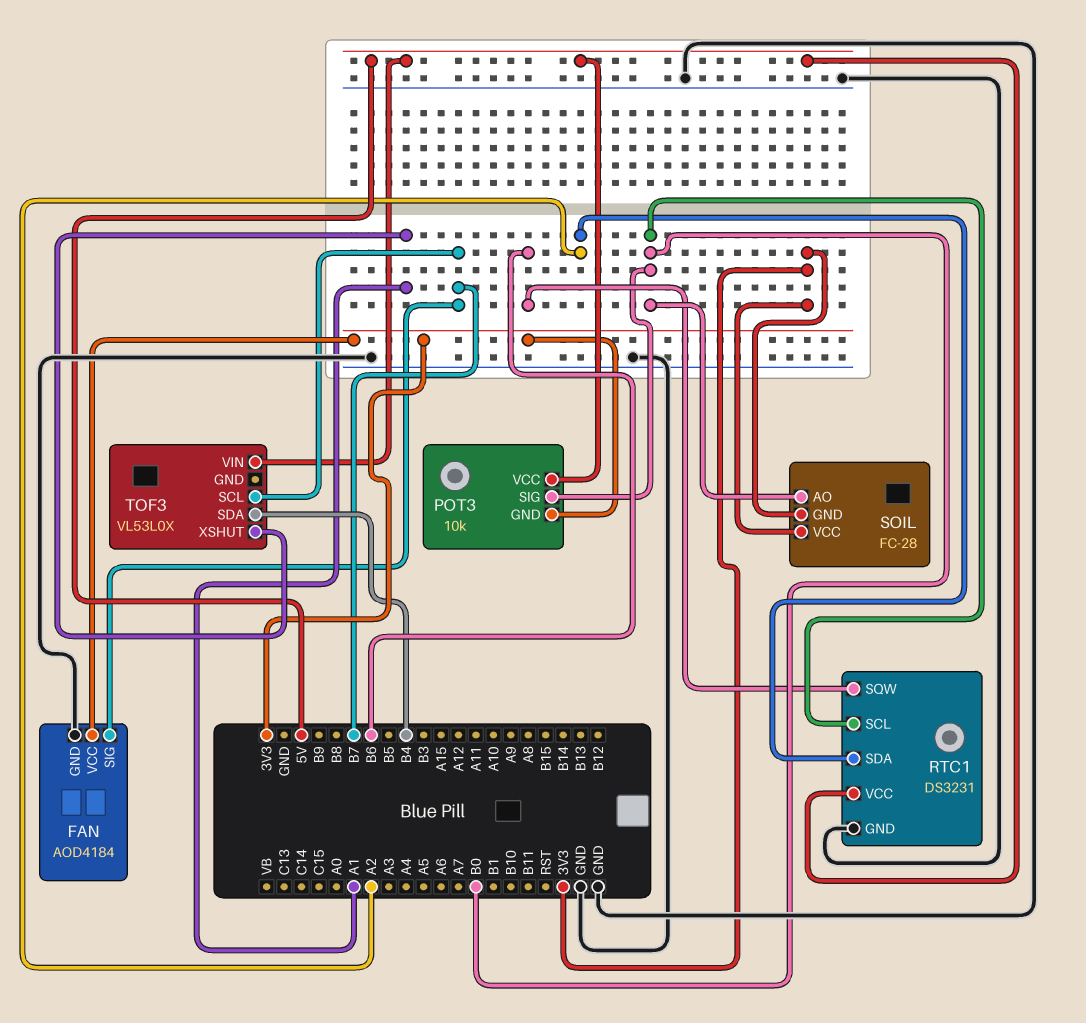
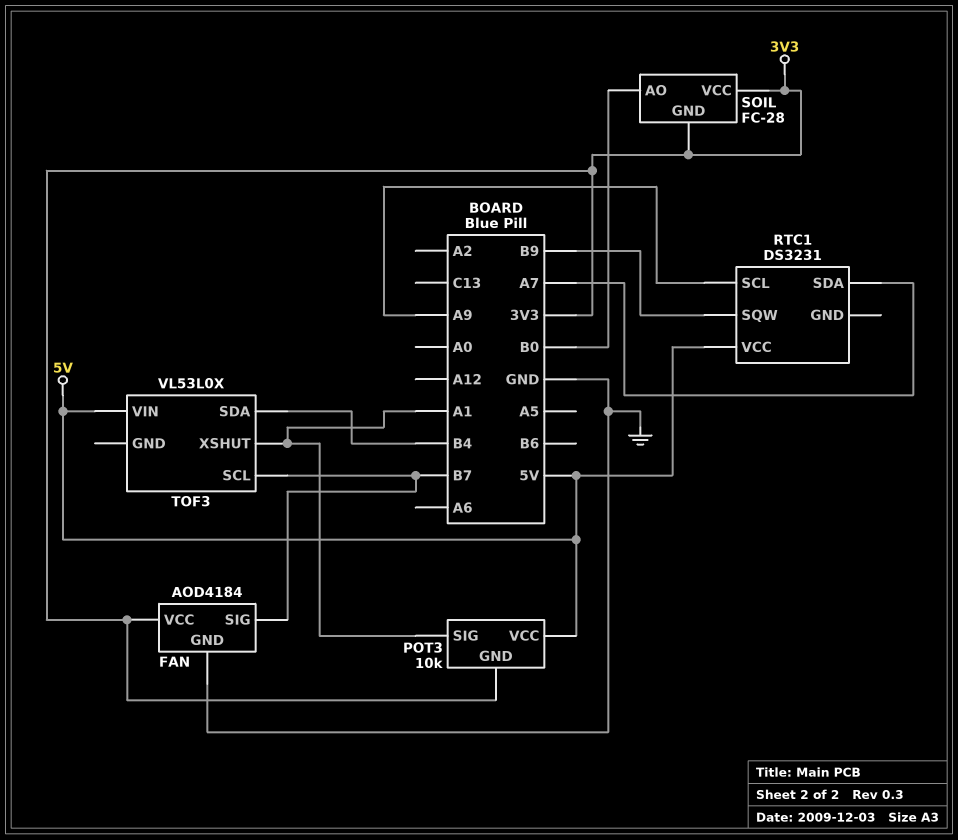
POT3 pin SIG: B0 -> A1
RTC1 pin GND: GND -> none
RTC1 pin SCL: B0 -> A9
RTC1 pin SDA: A2 -> A7
RTC1 pin SQW: B6 -> B9

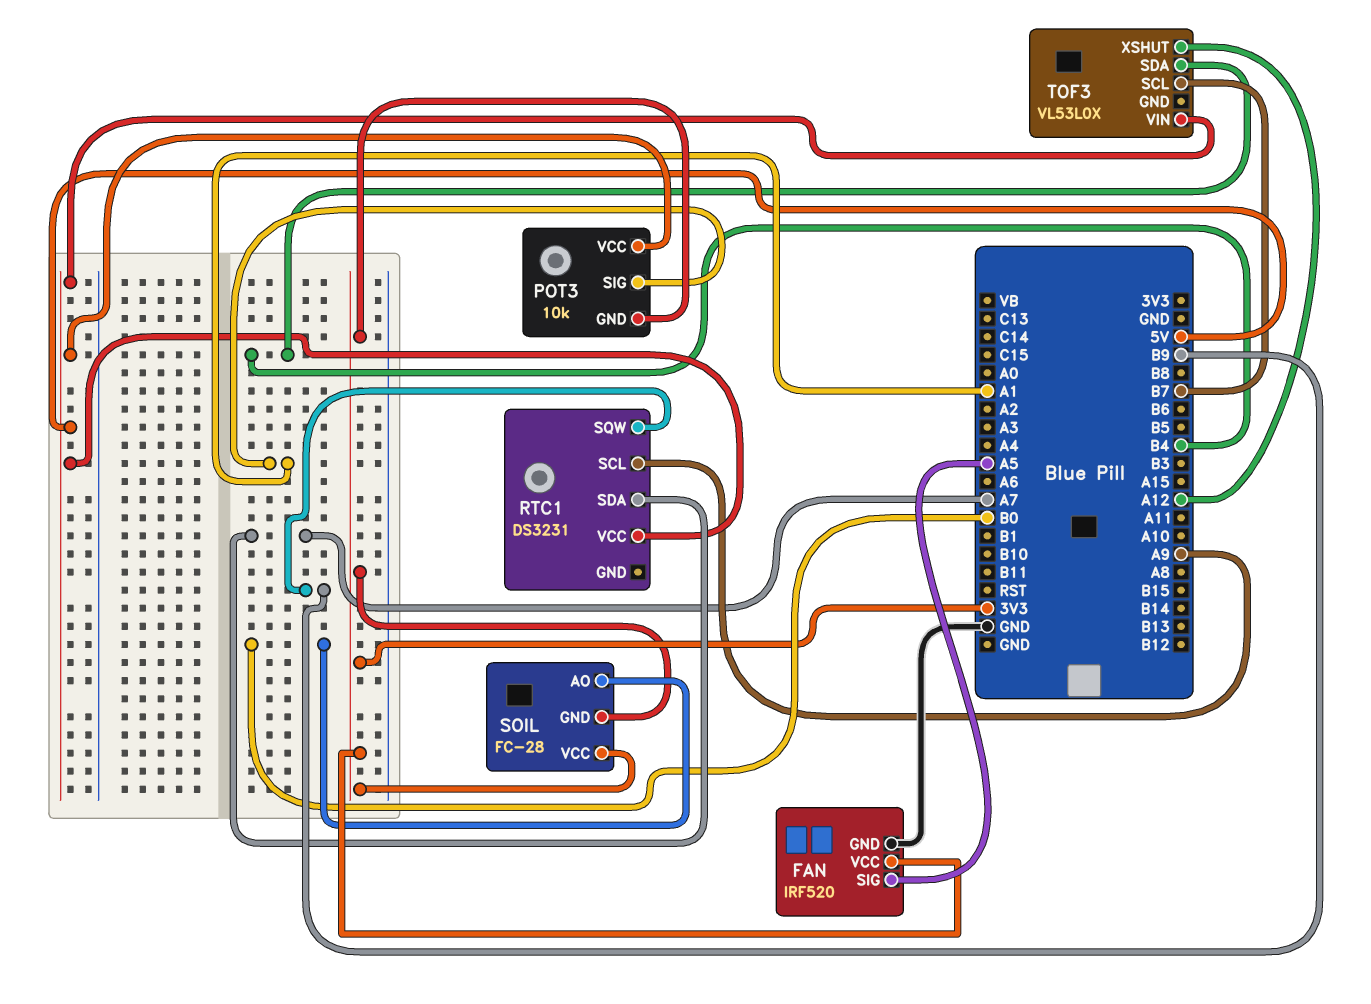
FAN: AOD4184 -> IRF520
FAN pin SIG: B7 -> A5
TOF3 pin XSHUT: A1 -> A12

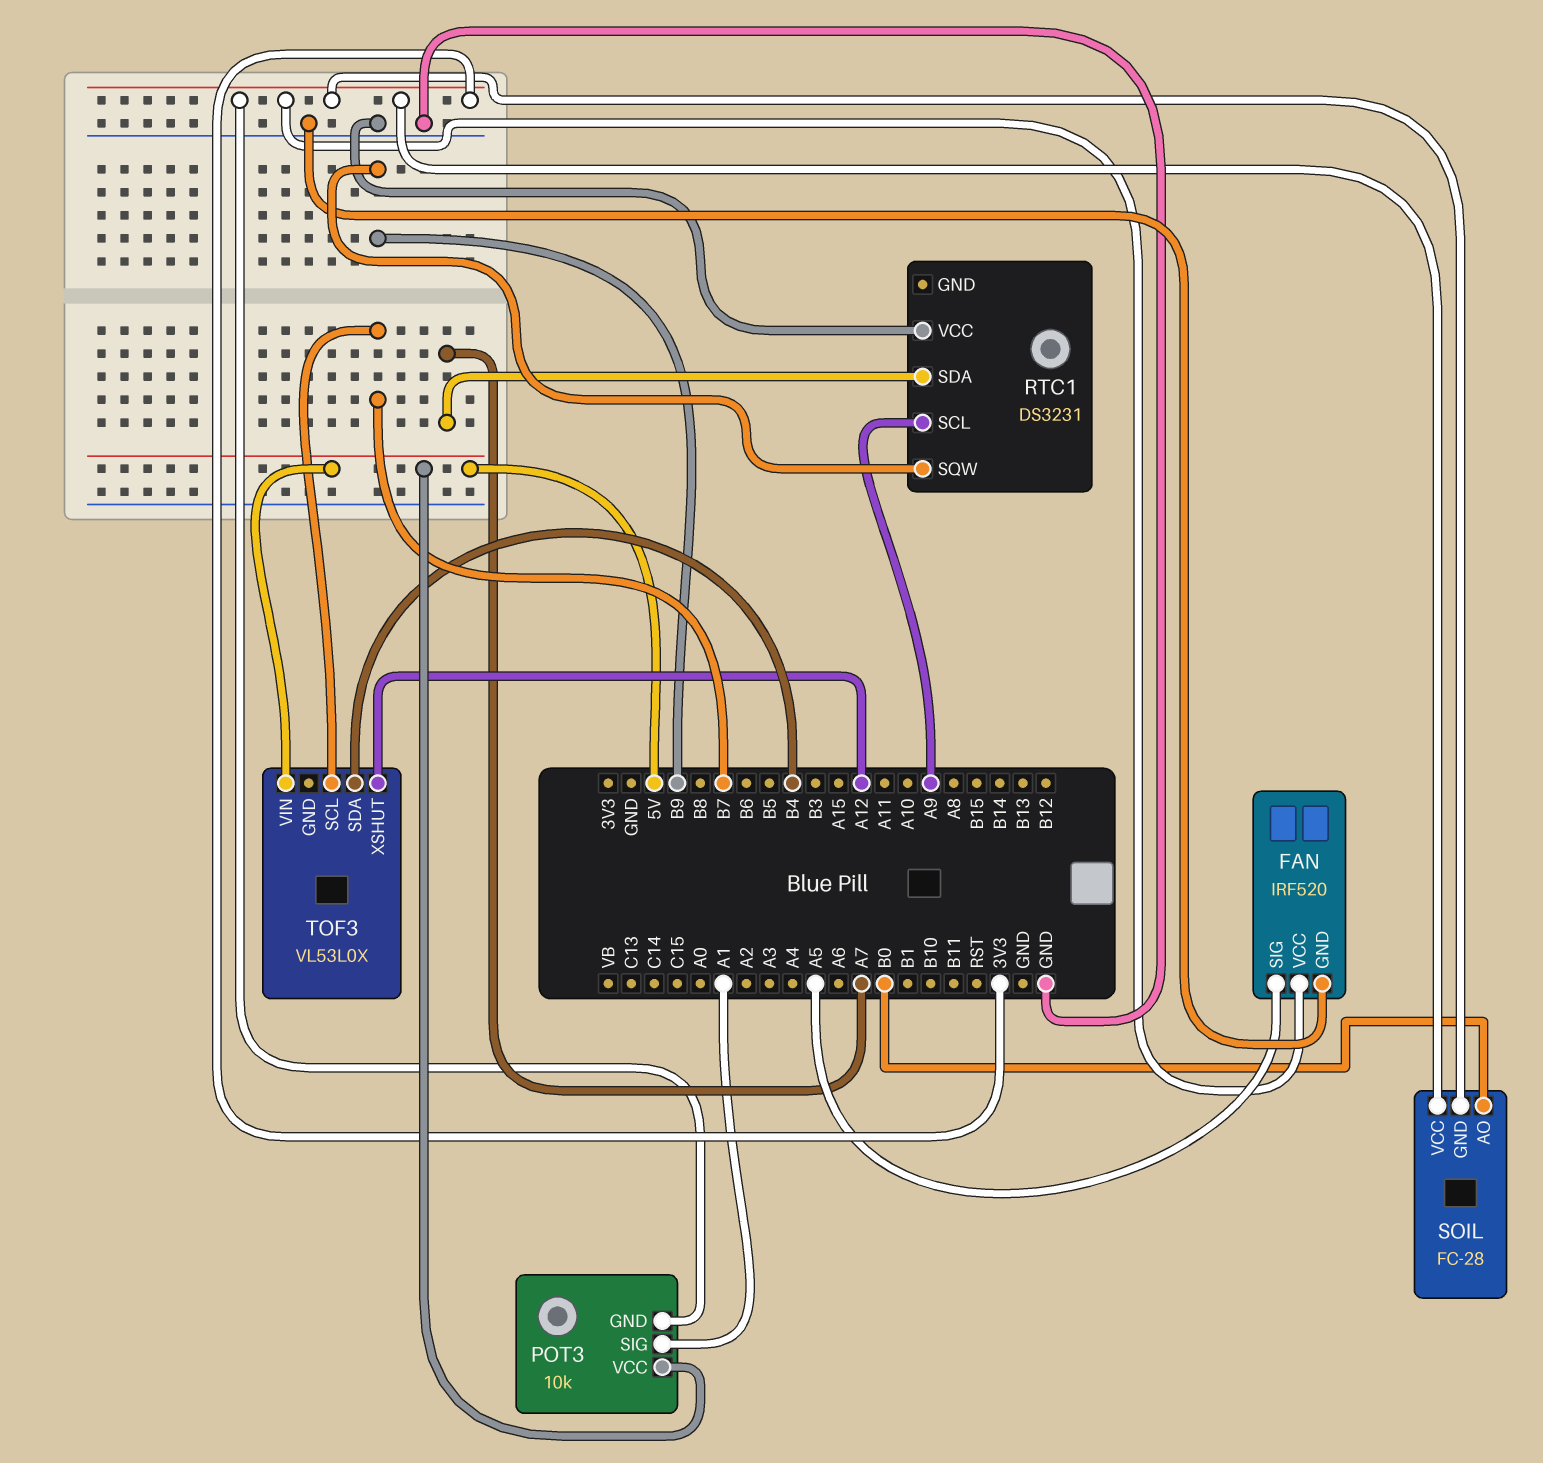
RTC1 pin VCC: 5V -> GND

